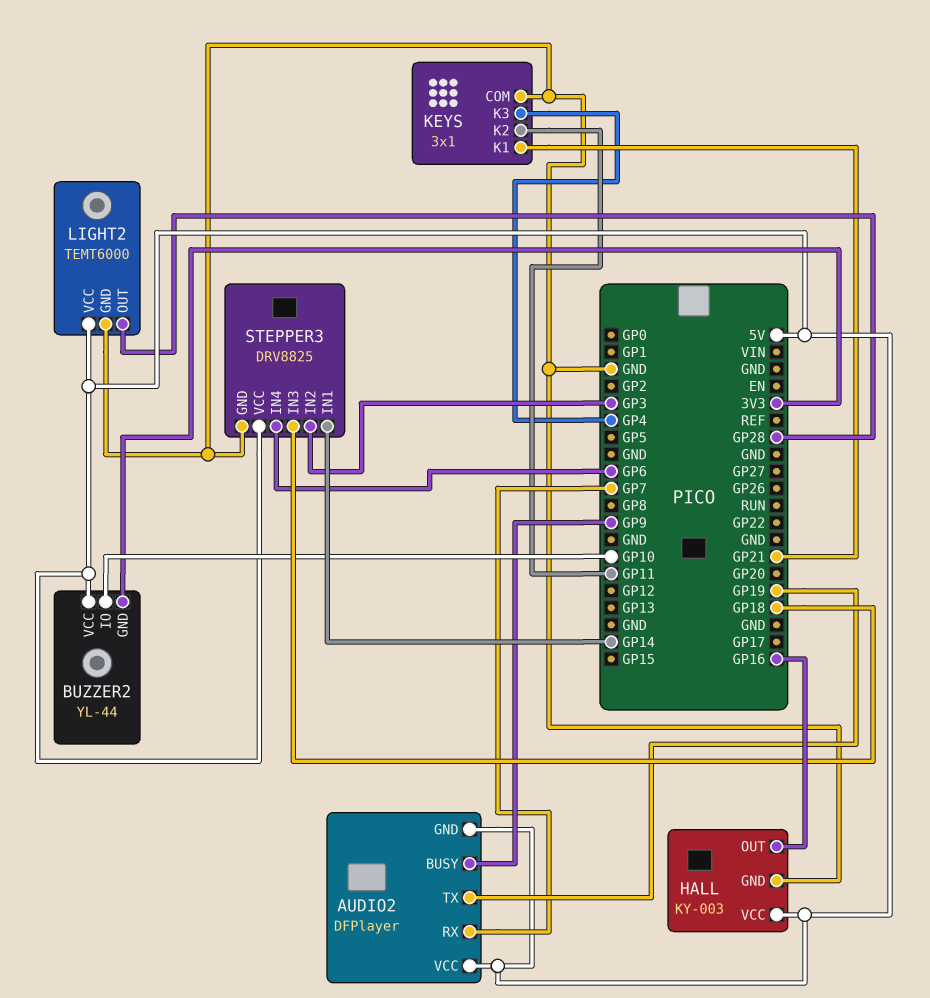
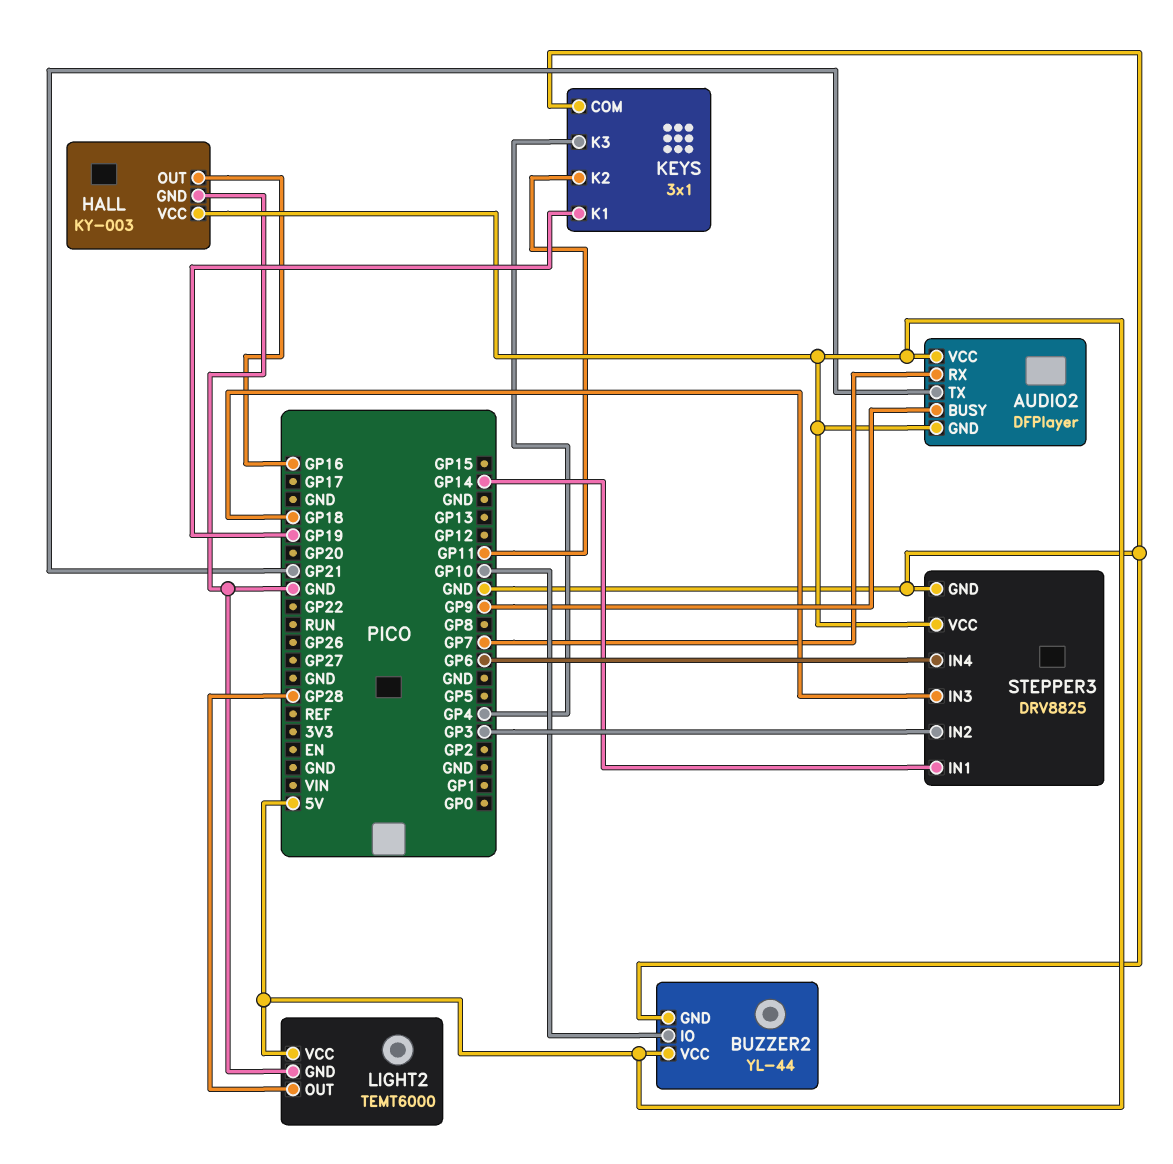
AUDIO2 pin TX: GP19 -> GP21
BUZZER2 pin GND: 3V3 -> GND
KEYS pin K1: GP21 -> GP19

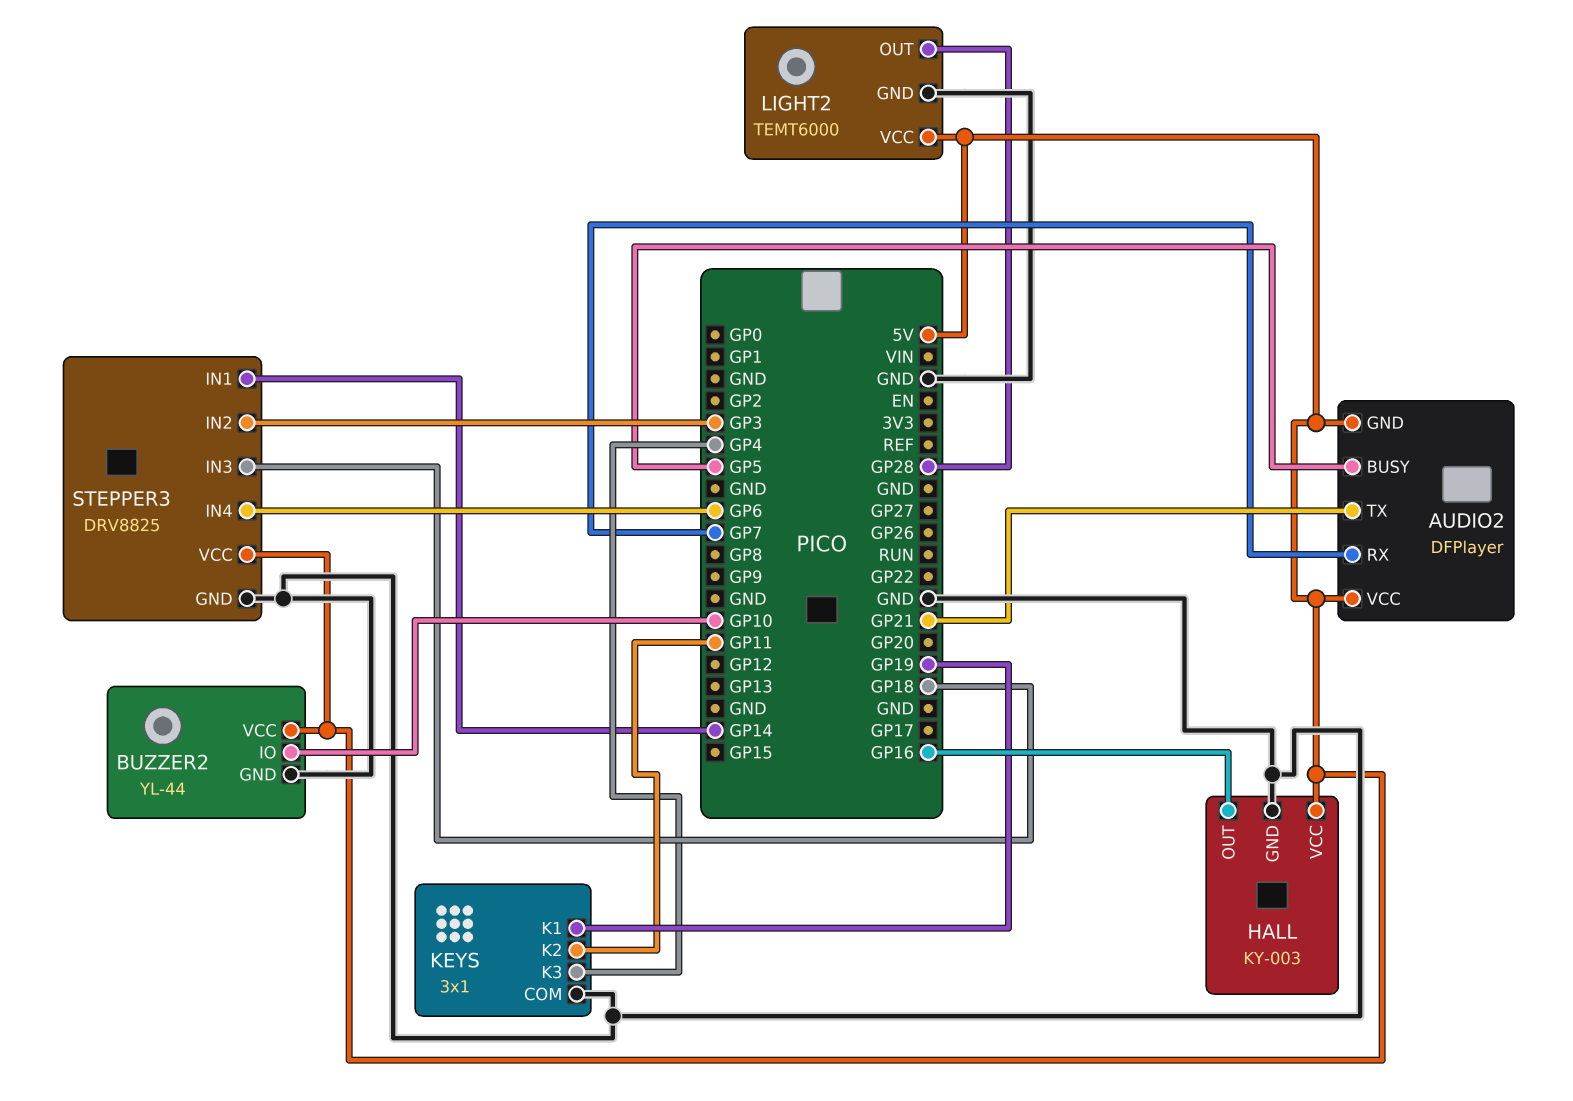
AUDIO2 pin BUSY: GP9 -> GP5

